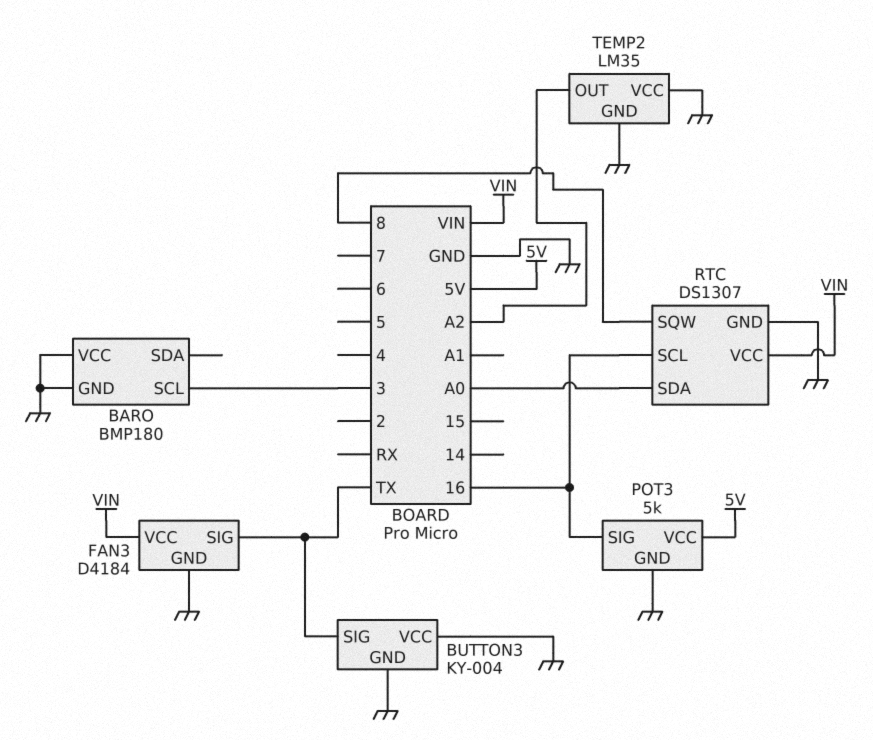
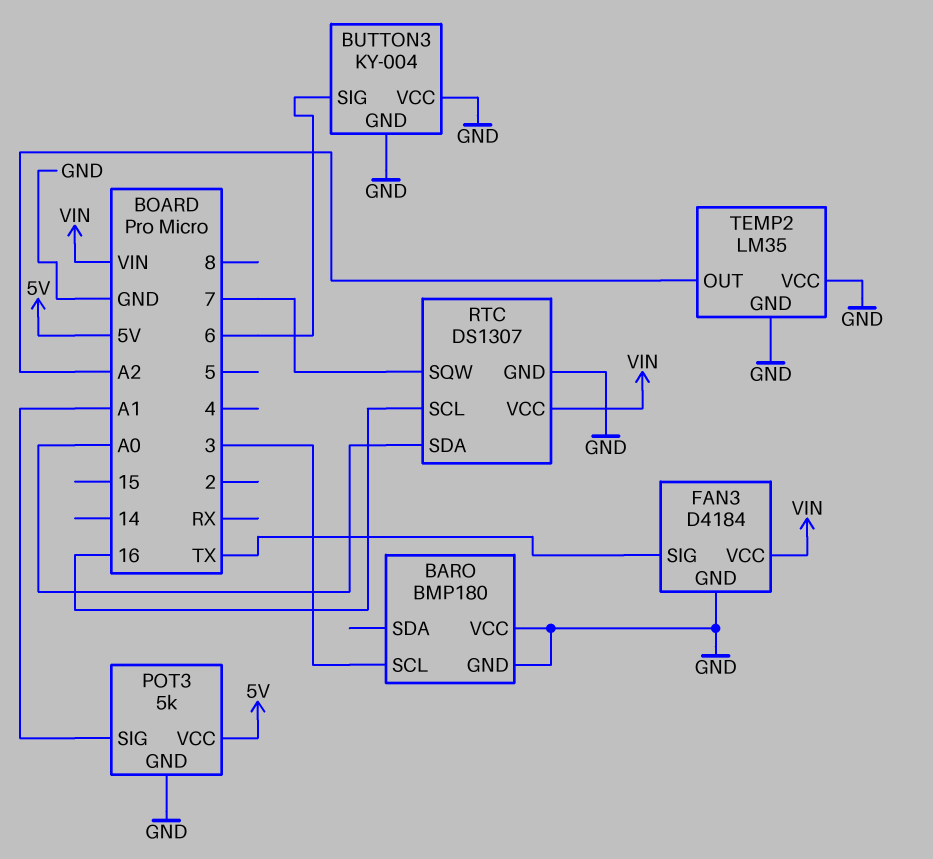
BUTTON3 pin SIG: TX -> 6
POT3 pin SIG: 16 -> A1
RTC pin SQW: 8 -> 7

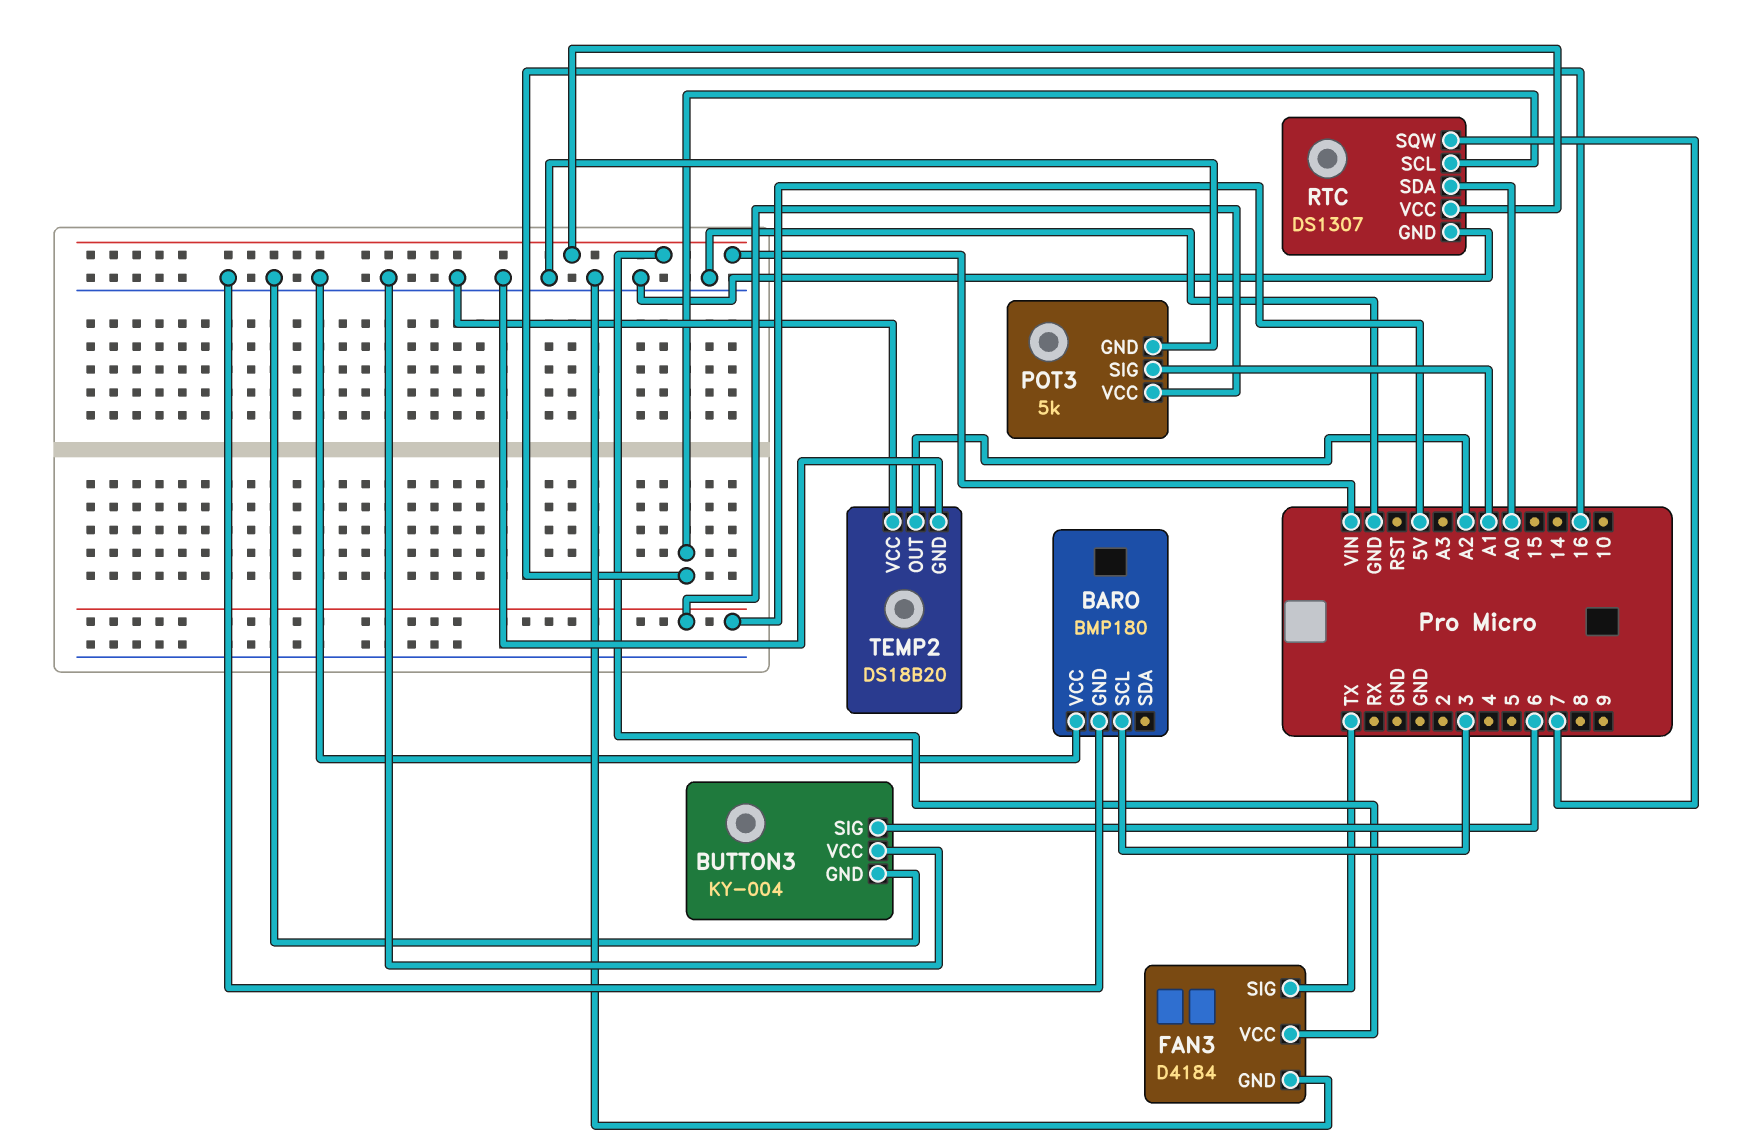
TEMP2: LM35 -> DS18B20

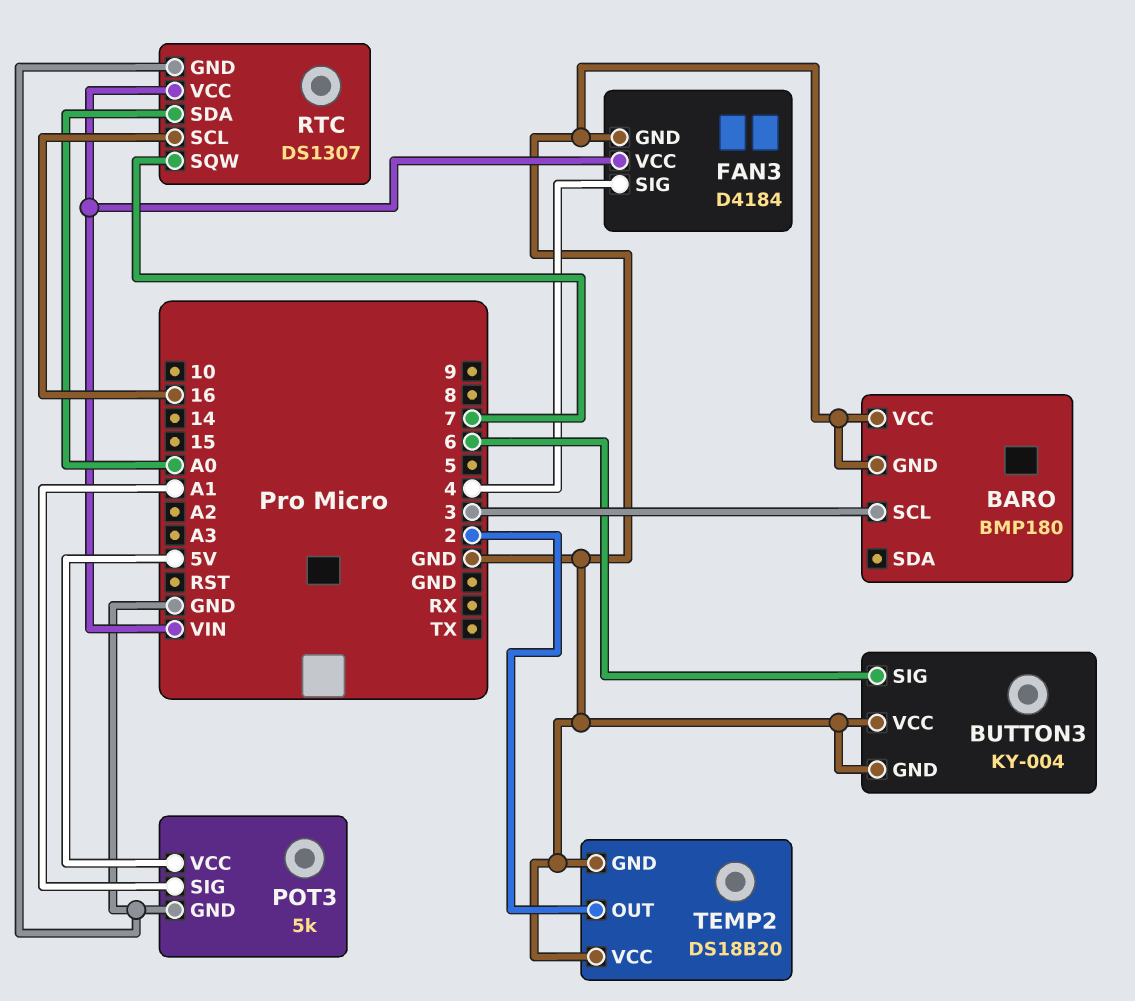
FAN3 pin SIG: TX -> 4
TEMP2 pin OUT: A2 -> 2

